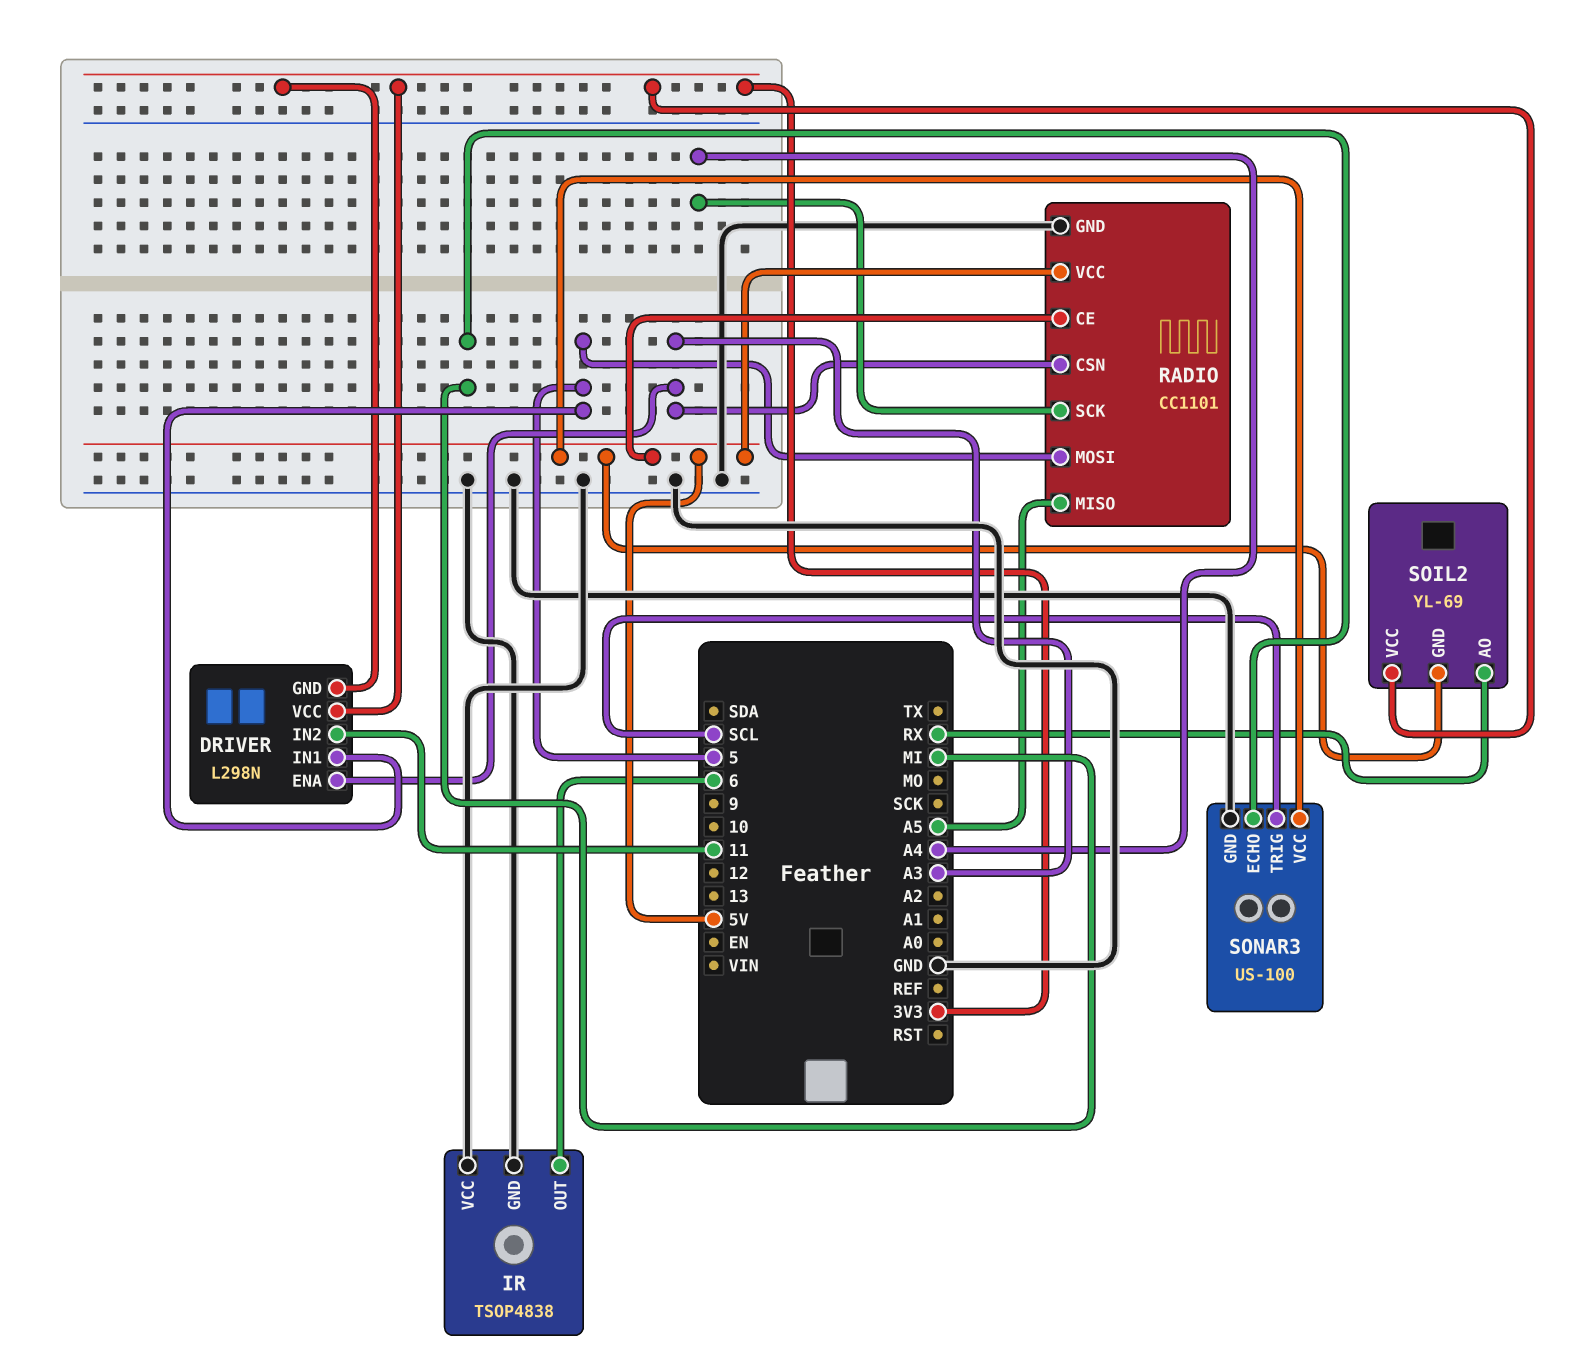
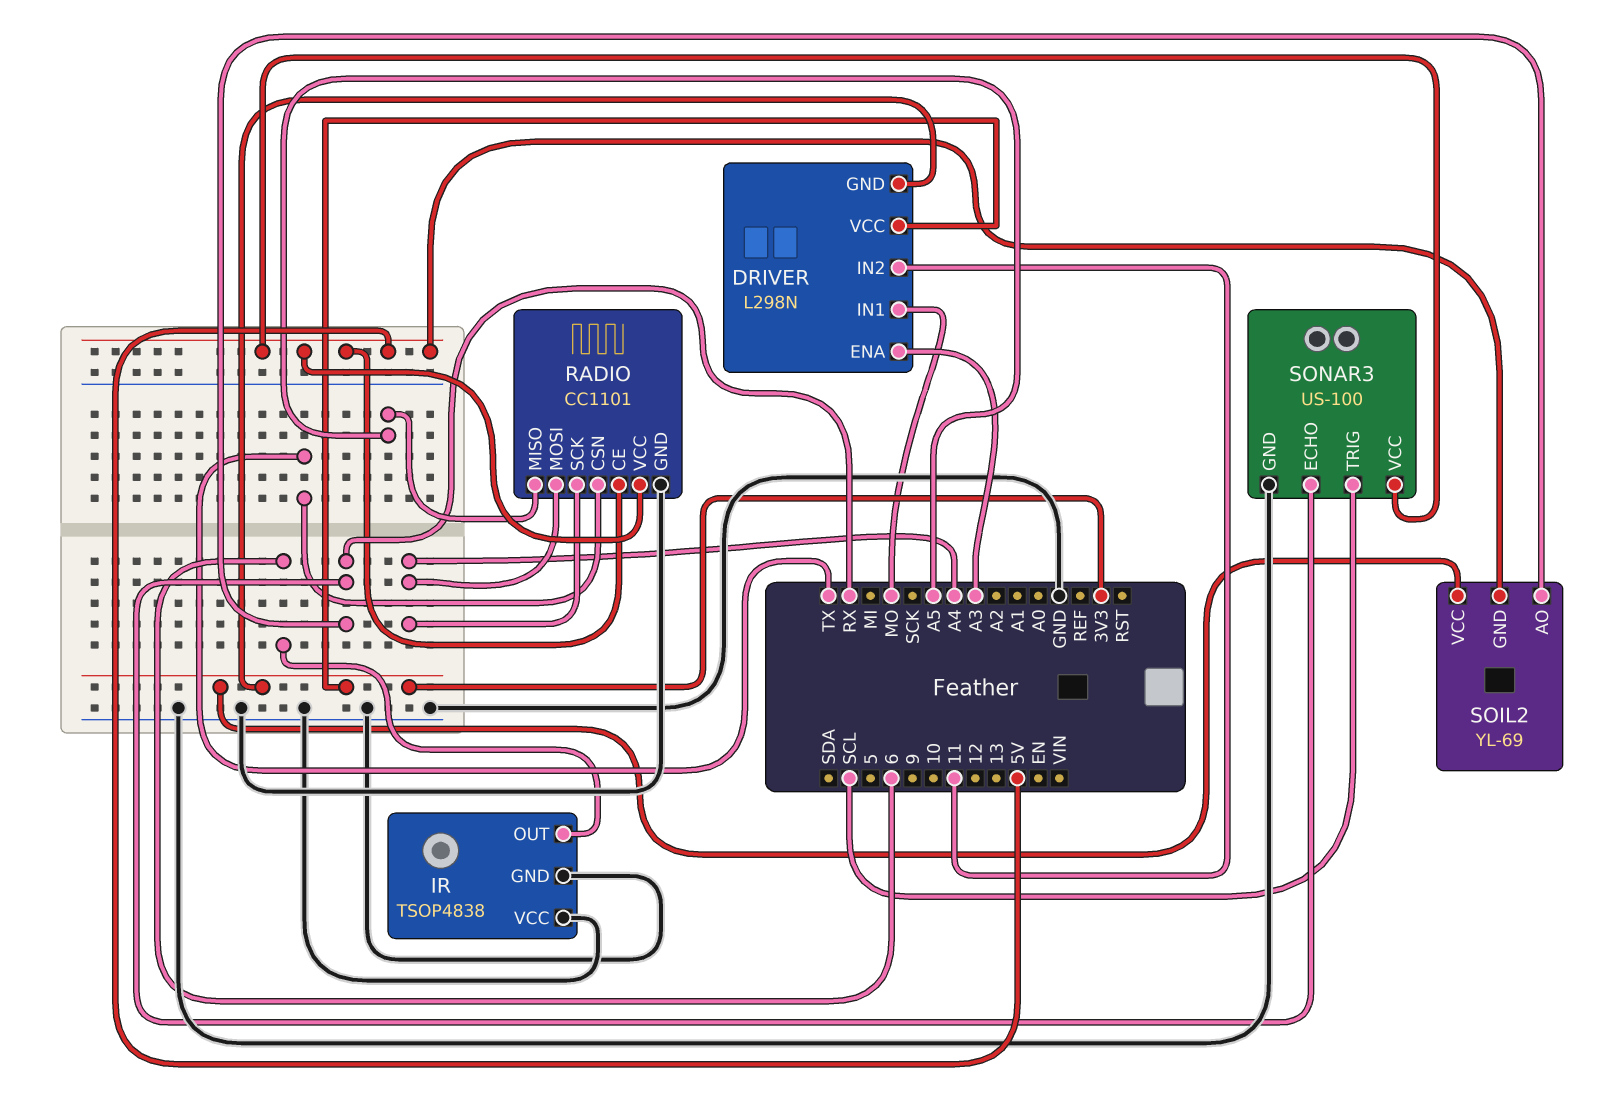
DRIVER pin IN1: 5 -> MO
RADIO pin CSN: A3 -> TX
RADIO pin MOSI: 5 -> A4
SONAR3 pin ECHO: MI -> RX

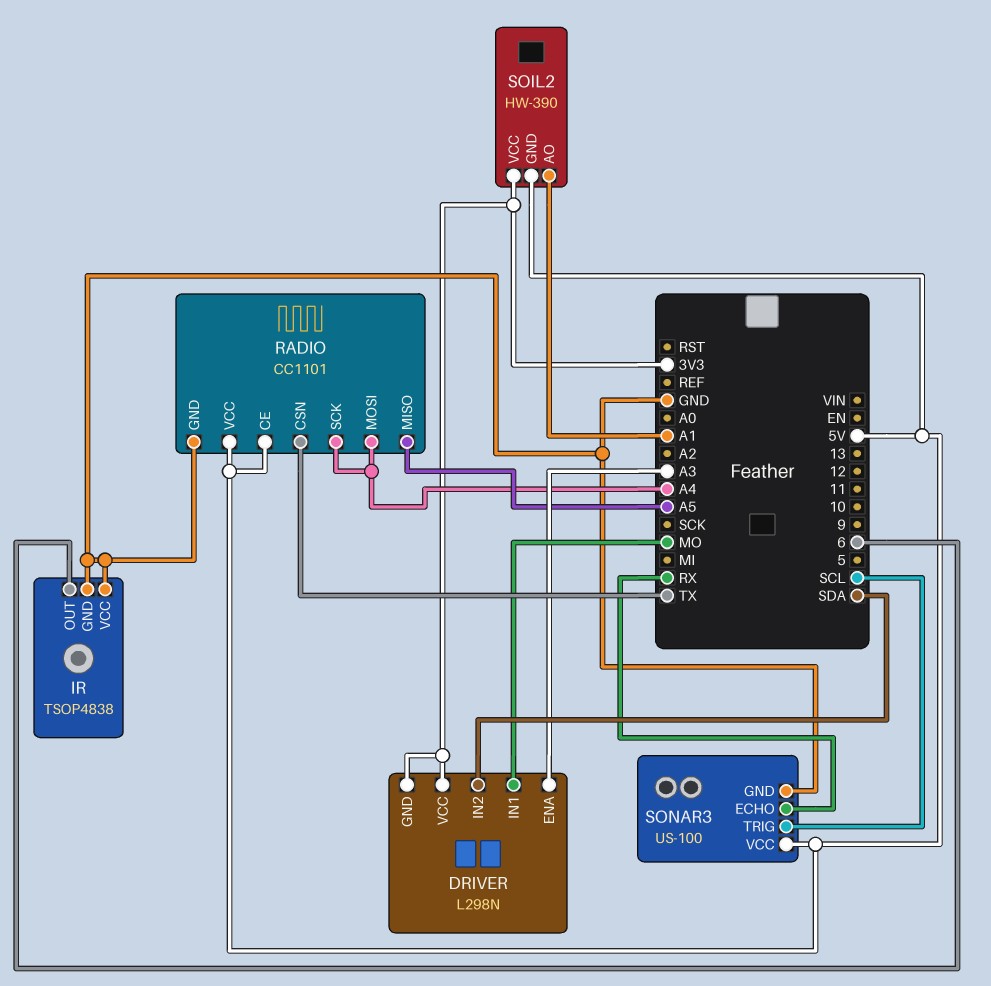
DRIVER pin IN2: 11 -> SDA
SOIL2: YL-69 -> HW-390
SOIL2 pin AO: RX -> A1

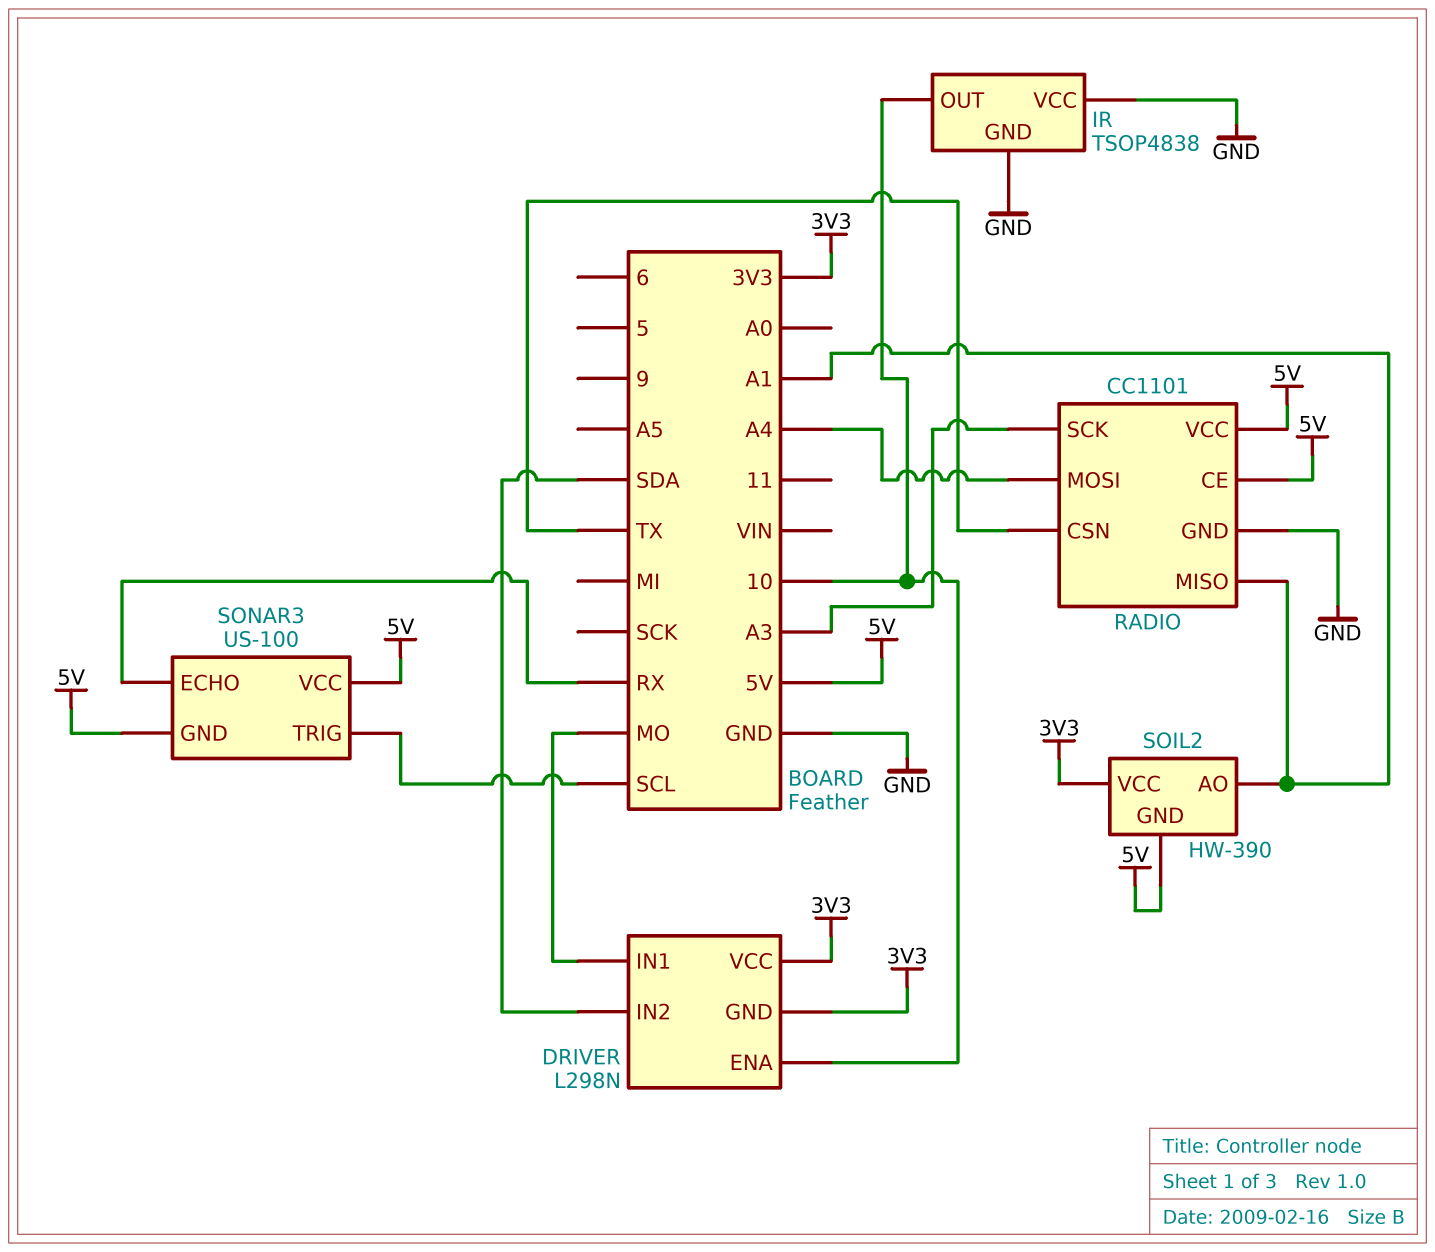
DRIVER pin ENA: A3 -> 10
IR pin OUT: 6 -> 10
RADIO pin MISO: A5 -> A1
RADIO pin SCK: A4 -> A3
SONAR3 pin GND: GND -> 5V

